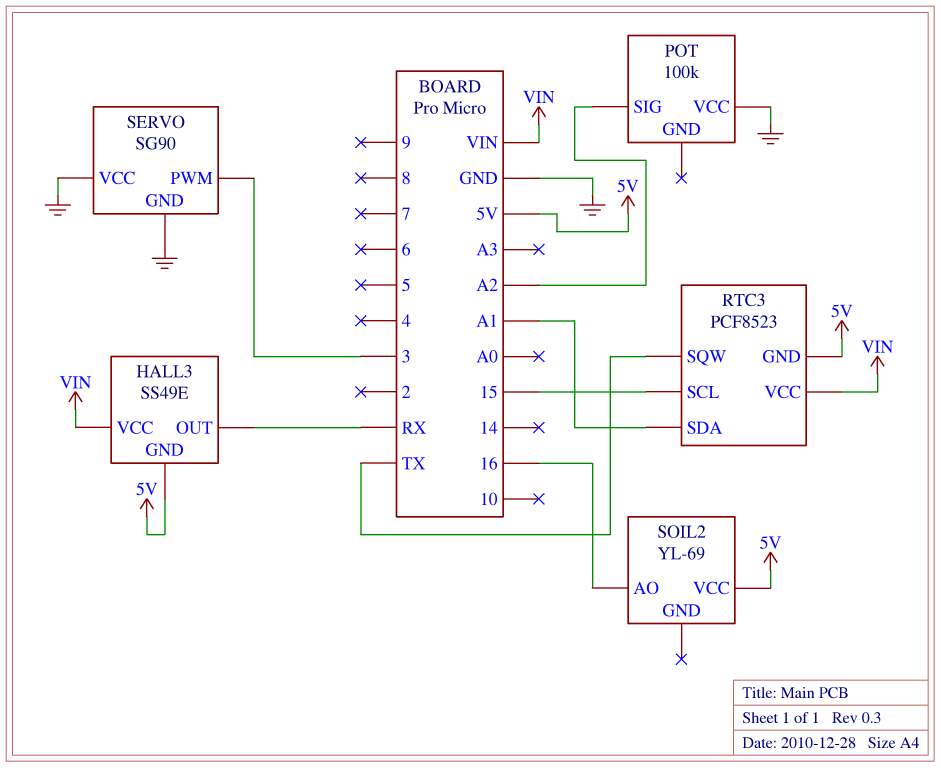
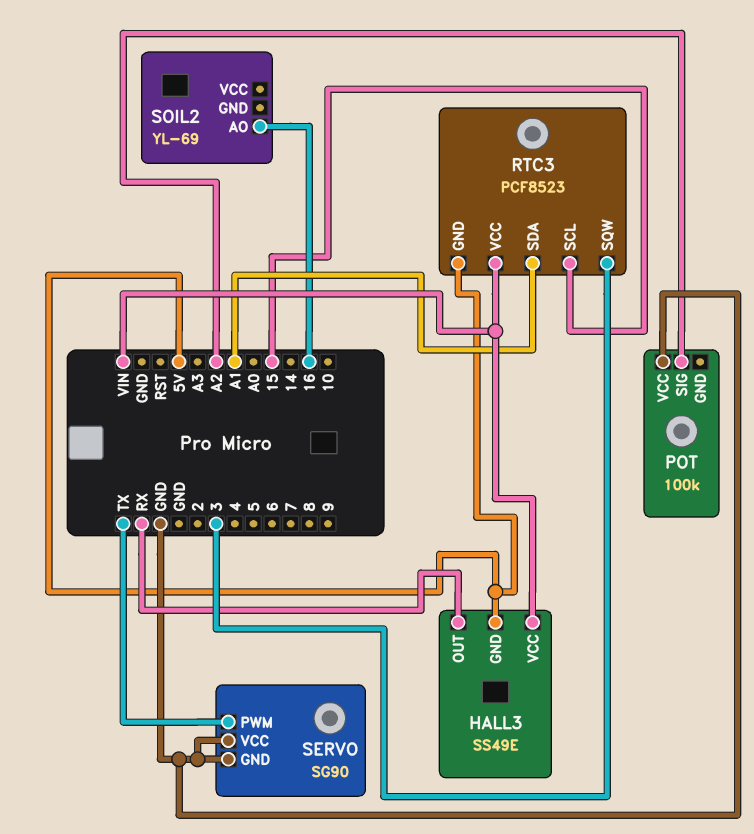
RTC3 pin SQW: TX -> 3
SERVO pin PWM: 3 -> TX
SOIL2 pin VCC: 5V -> none

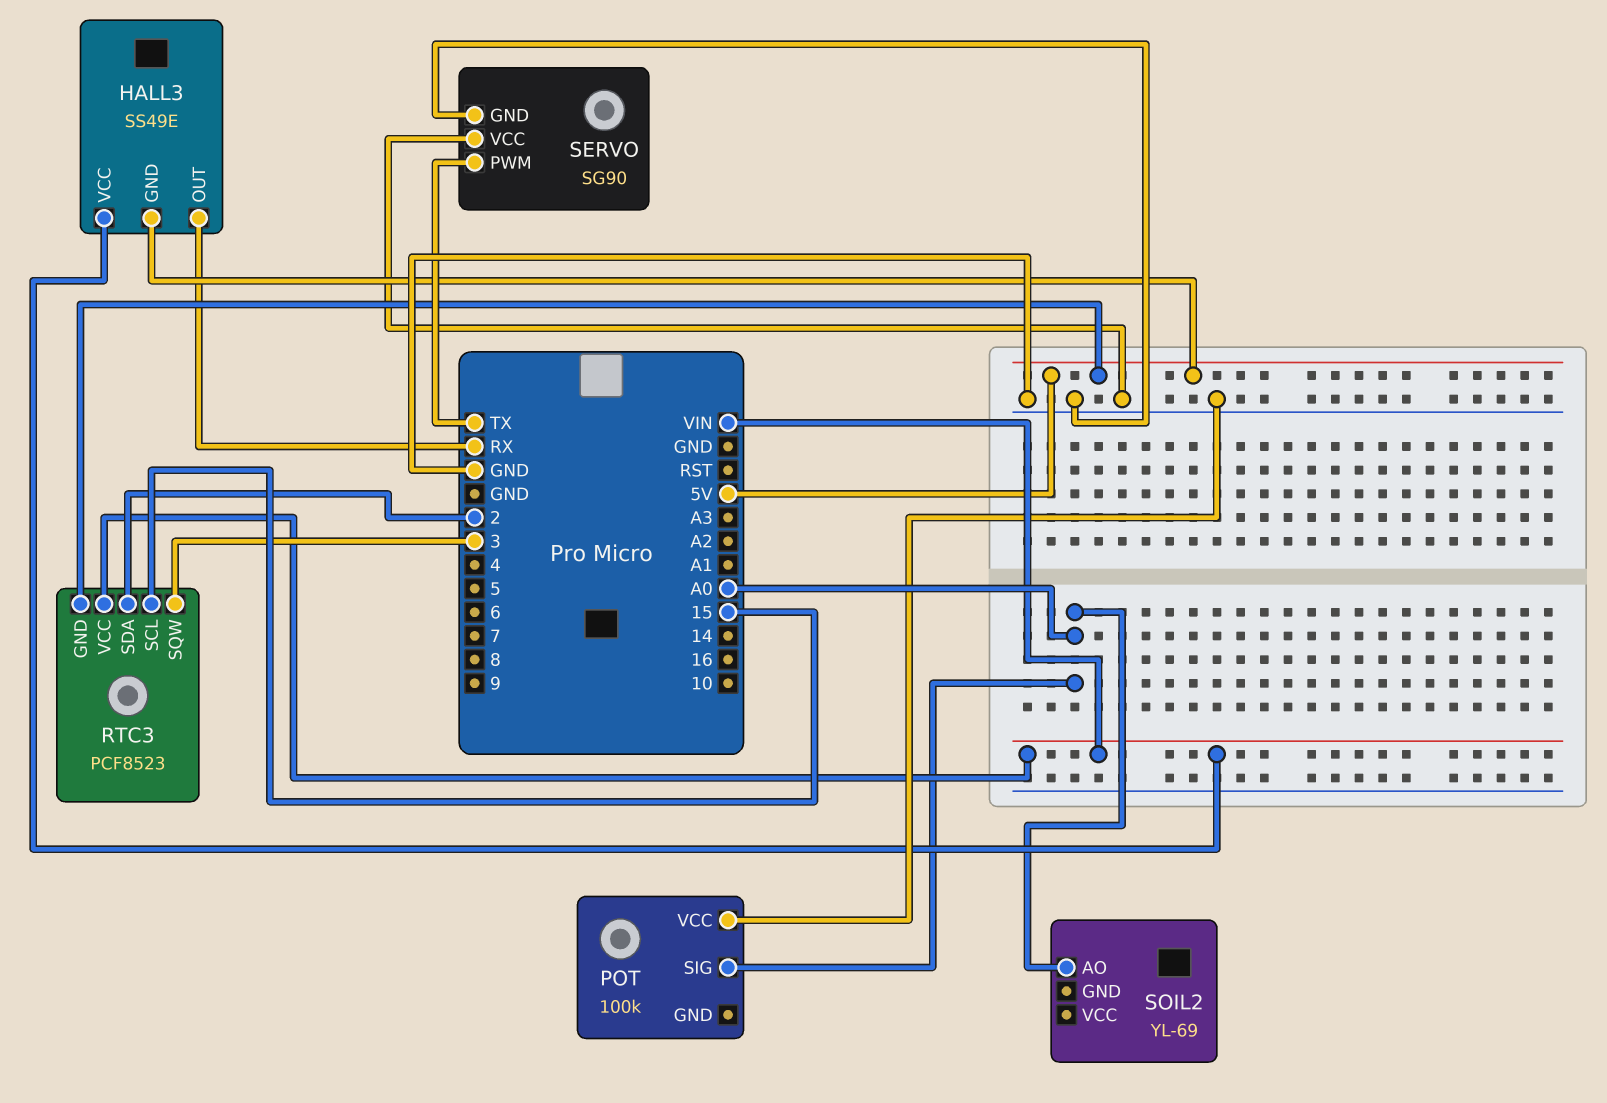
POT pin SIG: A2 -> A0
RTC3 pin SDA: A1 -> 2
SOIL2 pin AO: 16 -> A0

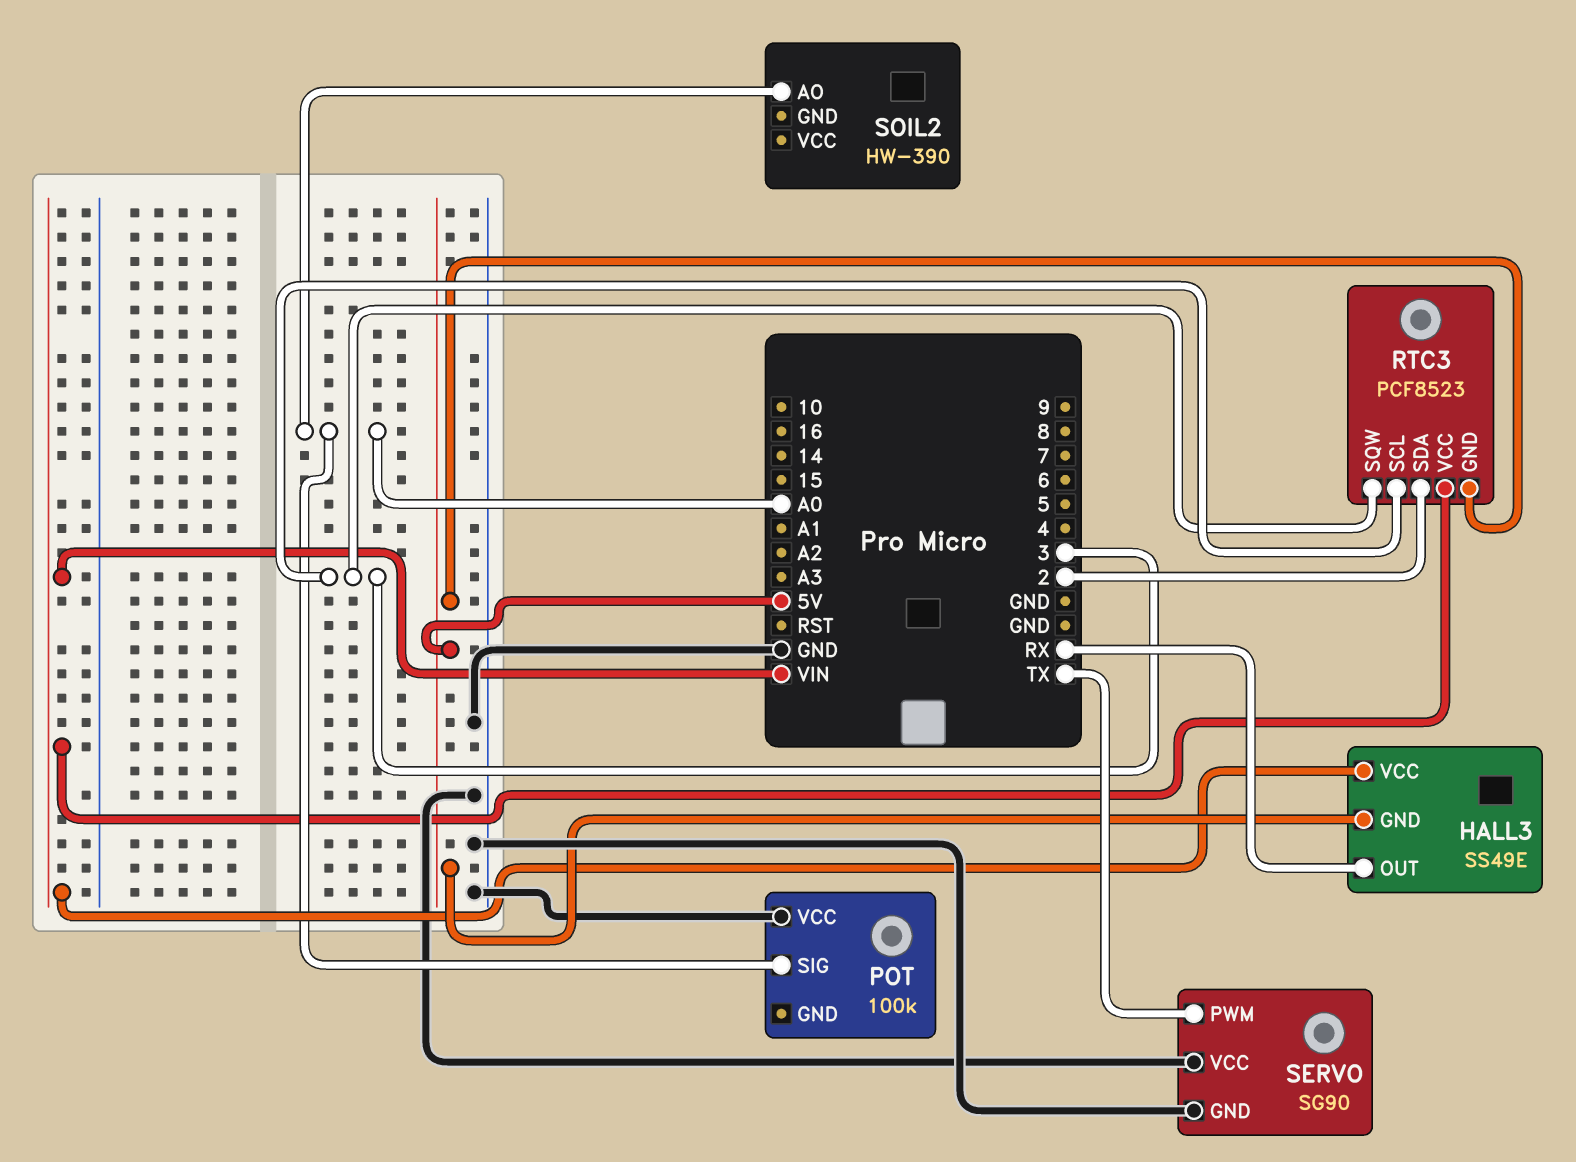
RTC3 pin SCL: 15 -> 3
SOIL2: YL-69 -> HW-390

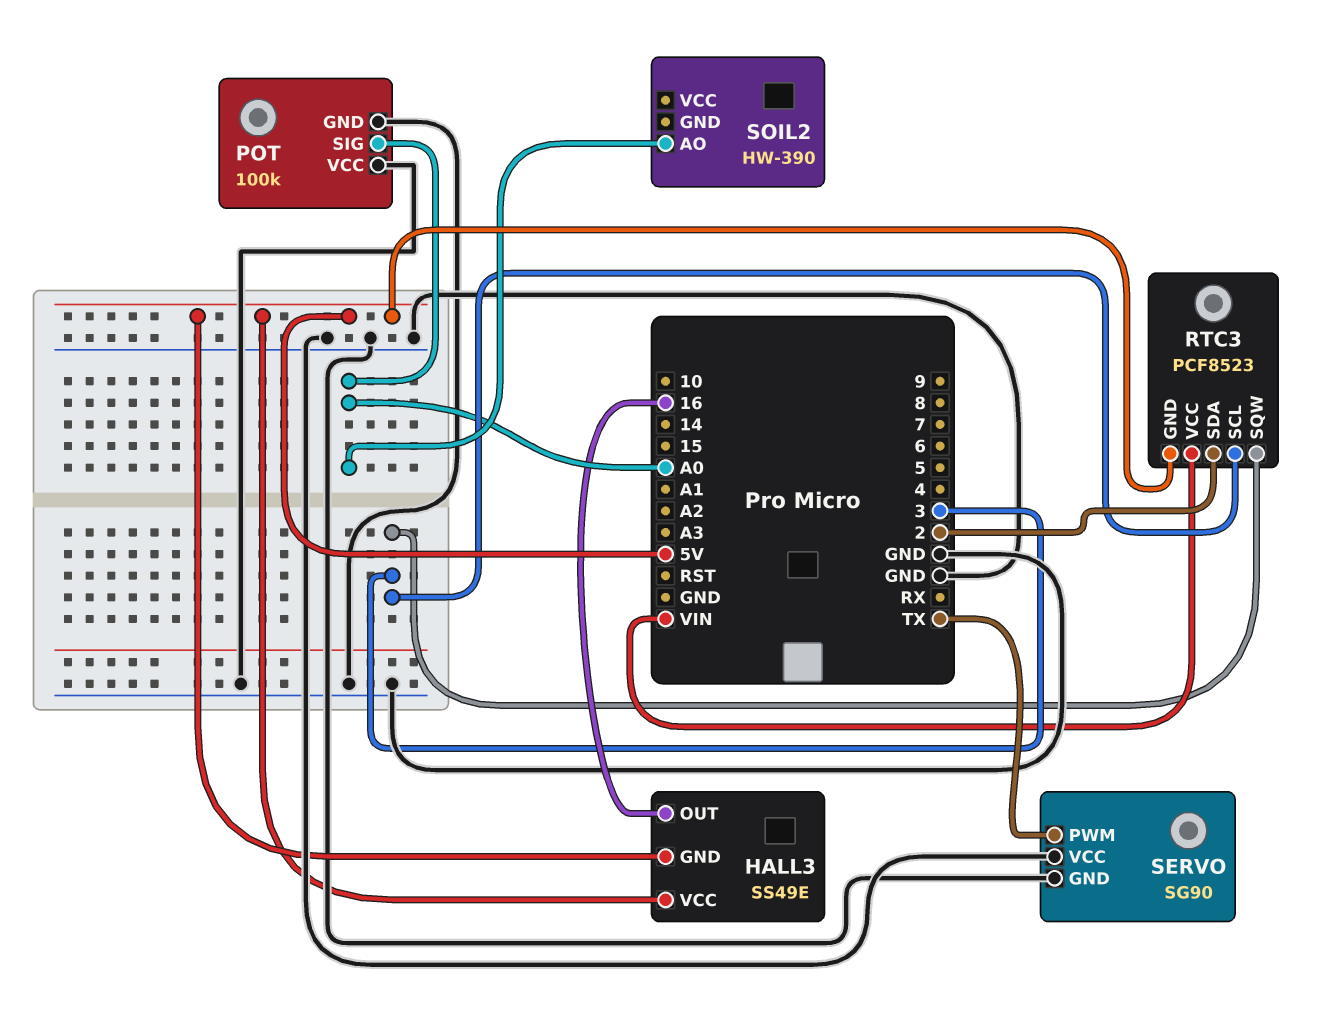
HALL3 pin OUT: RX -> 16
HALL3 pin VCC: VIN -> 5V
POT pin GND: none -> GND

